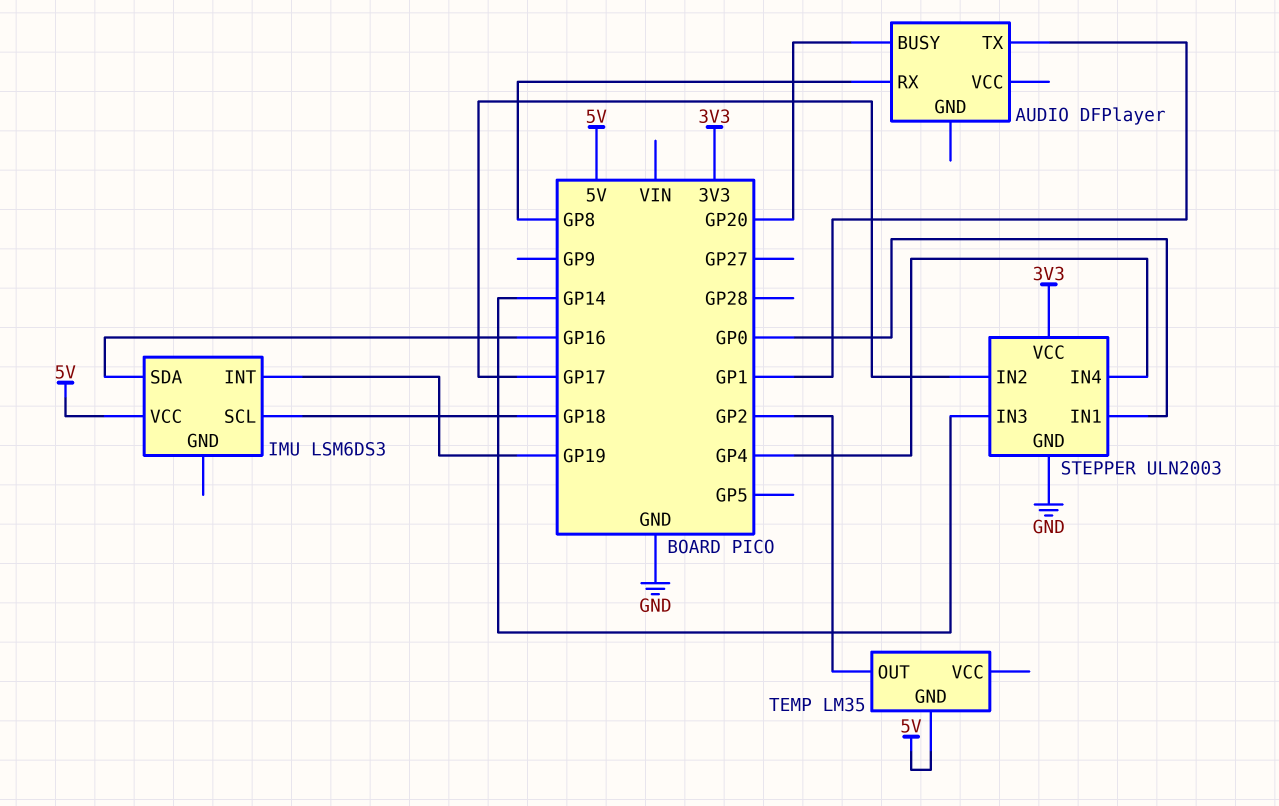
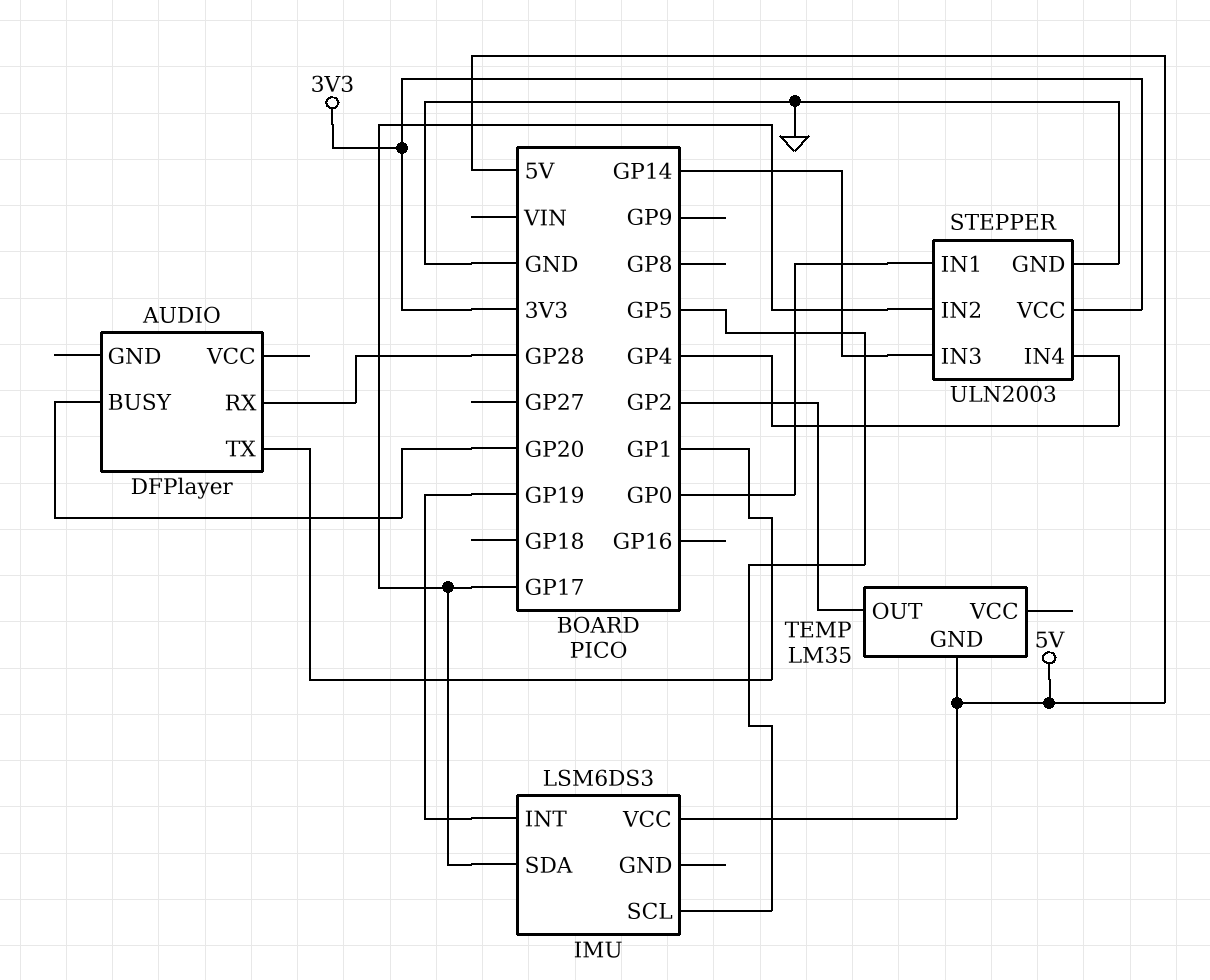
AUDIO pin RX: GP8 -> GP28
IMU pin SCL: GP18 -> GP5
IMU pin SDA: GP16 -> GP17

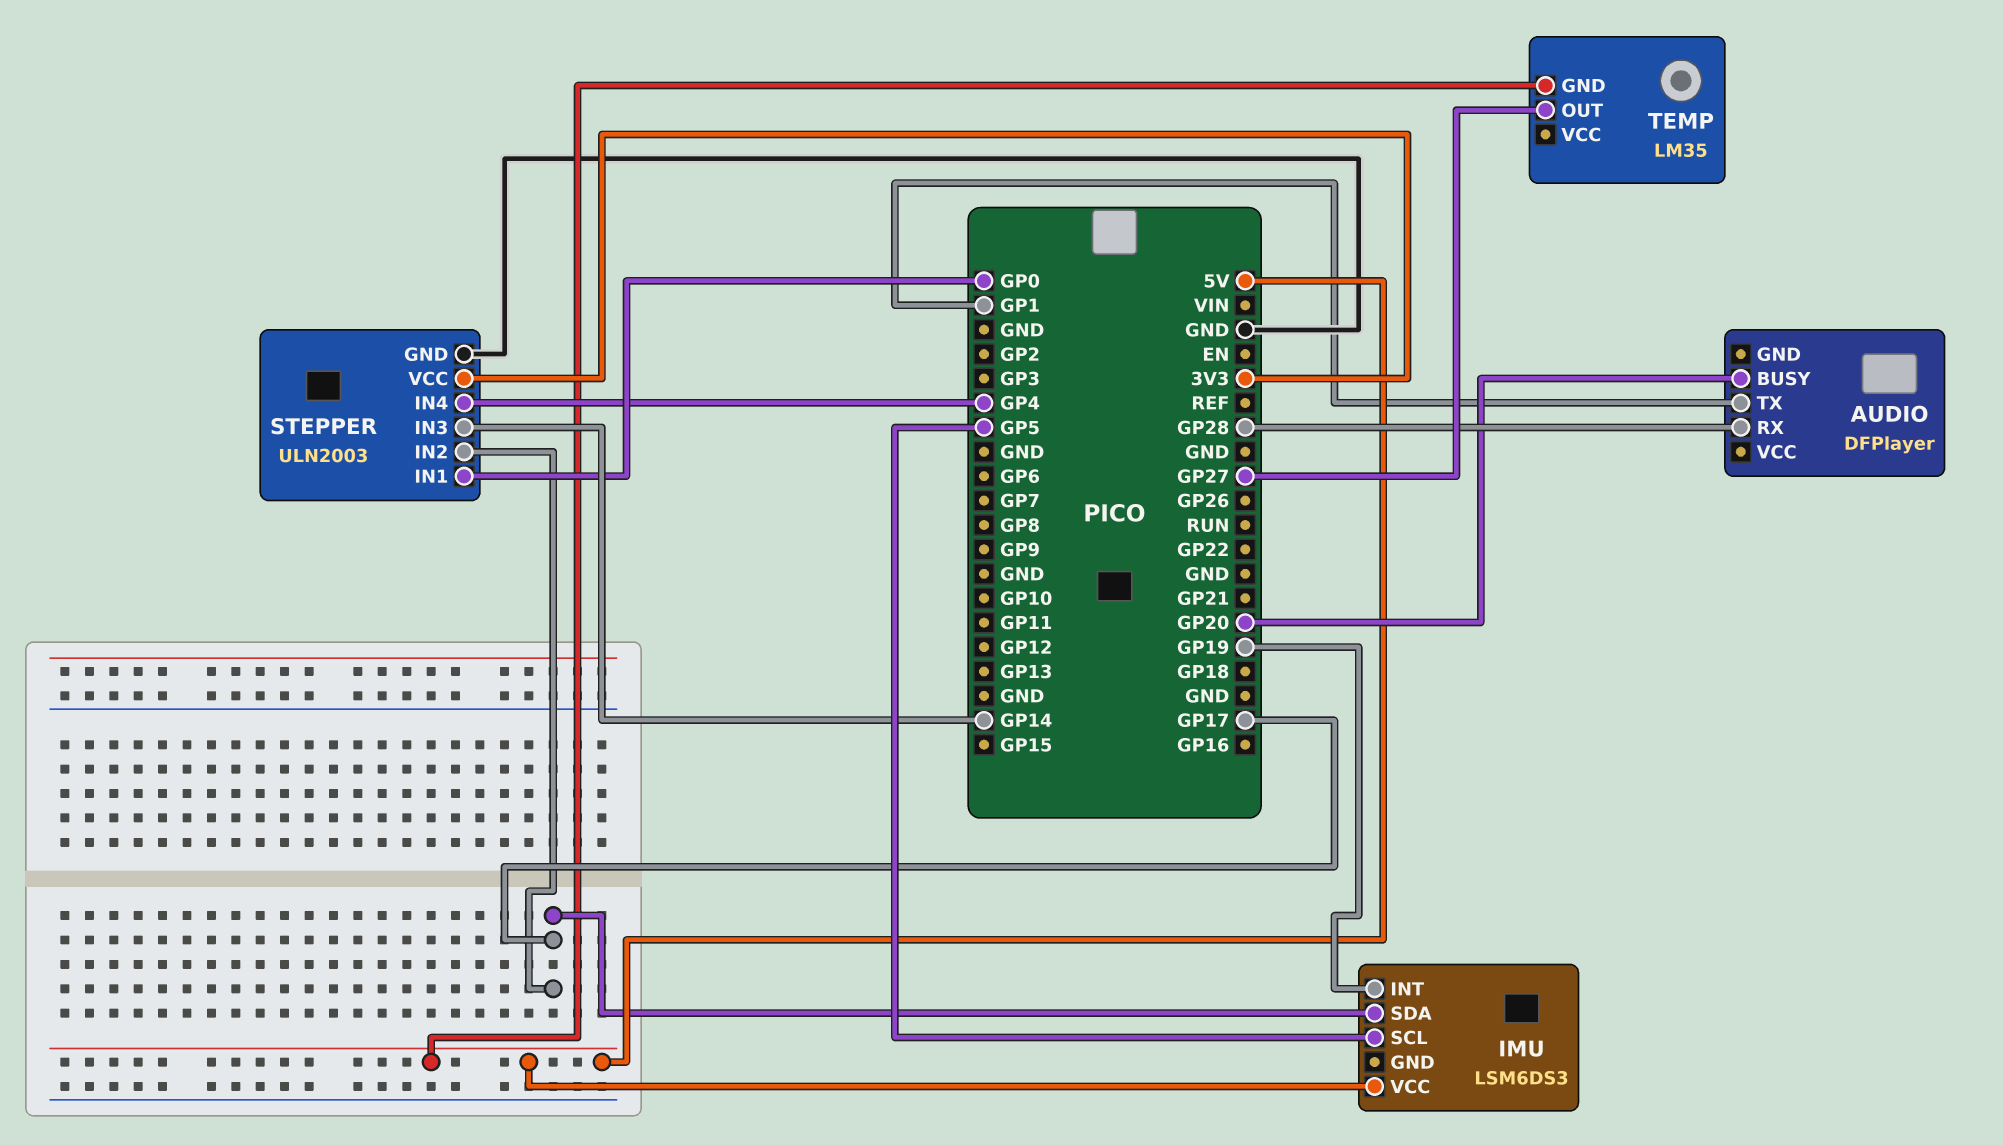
TEMP pin OUT: GP2 -> GP27

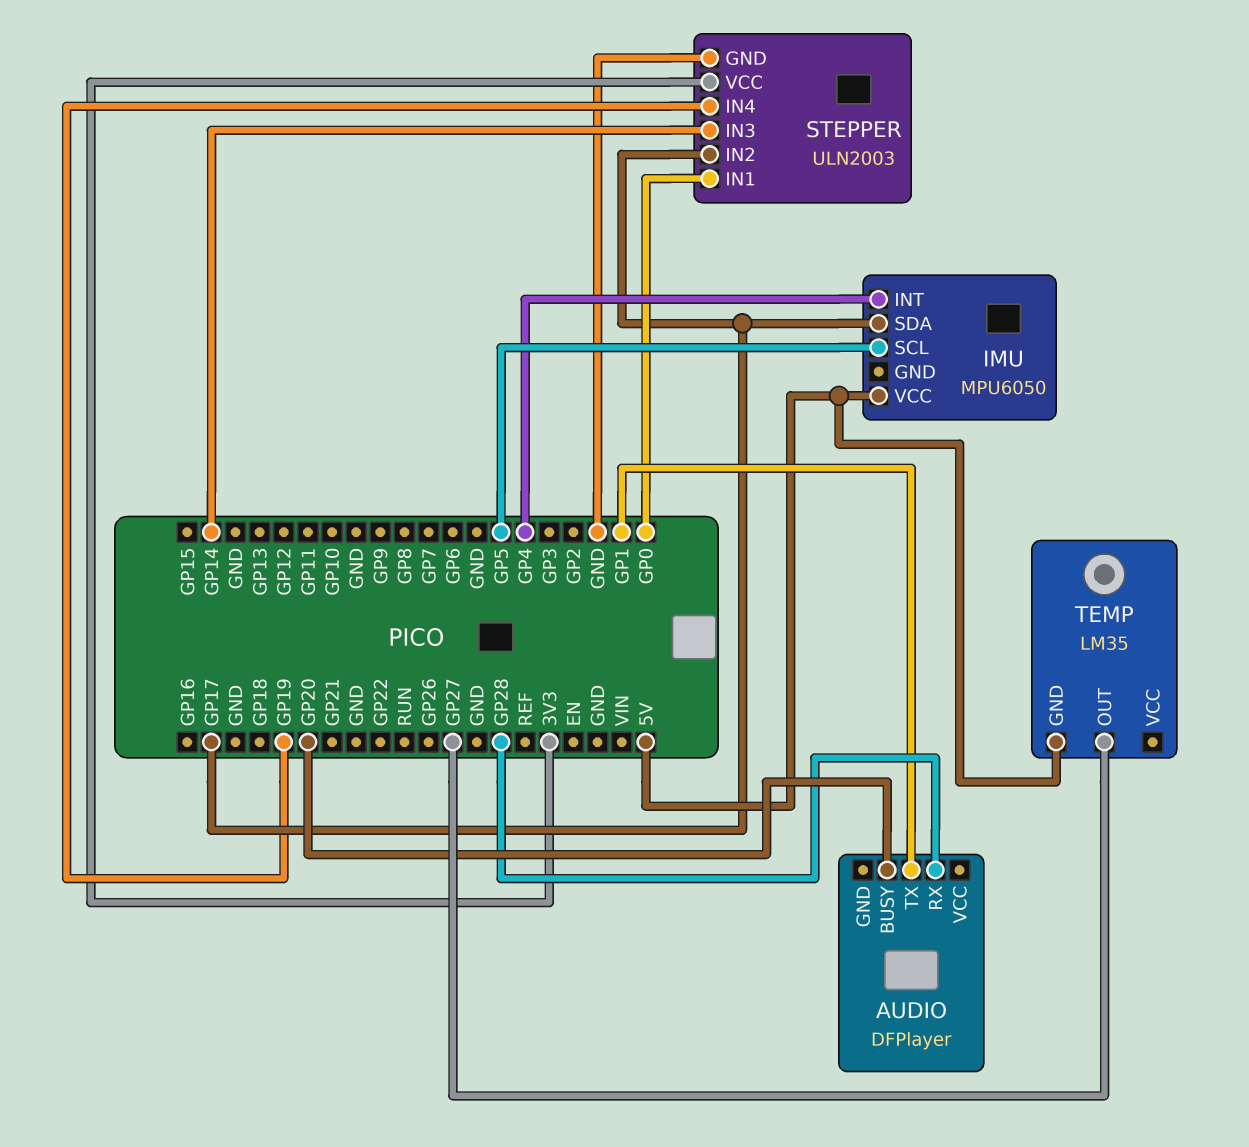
IMU: LSM6DS3 -> MPU6050
IMU pin INT: GP19 -> GP4
STEPPER pin IN4: GP4 -> GP19

